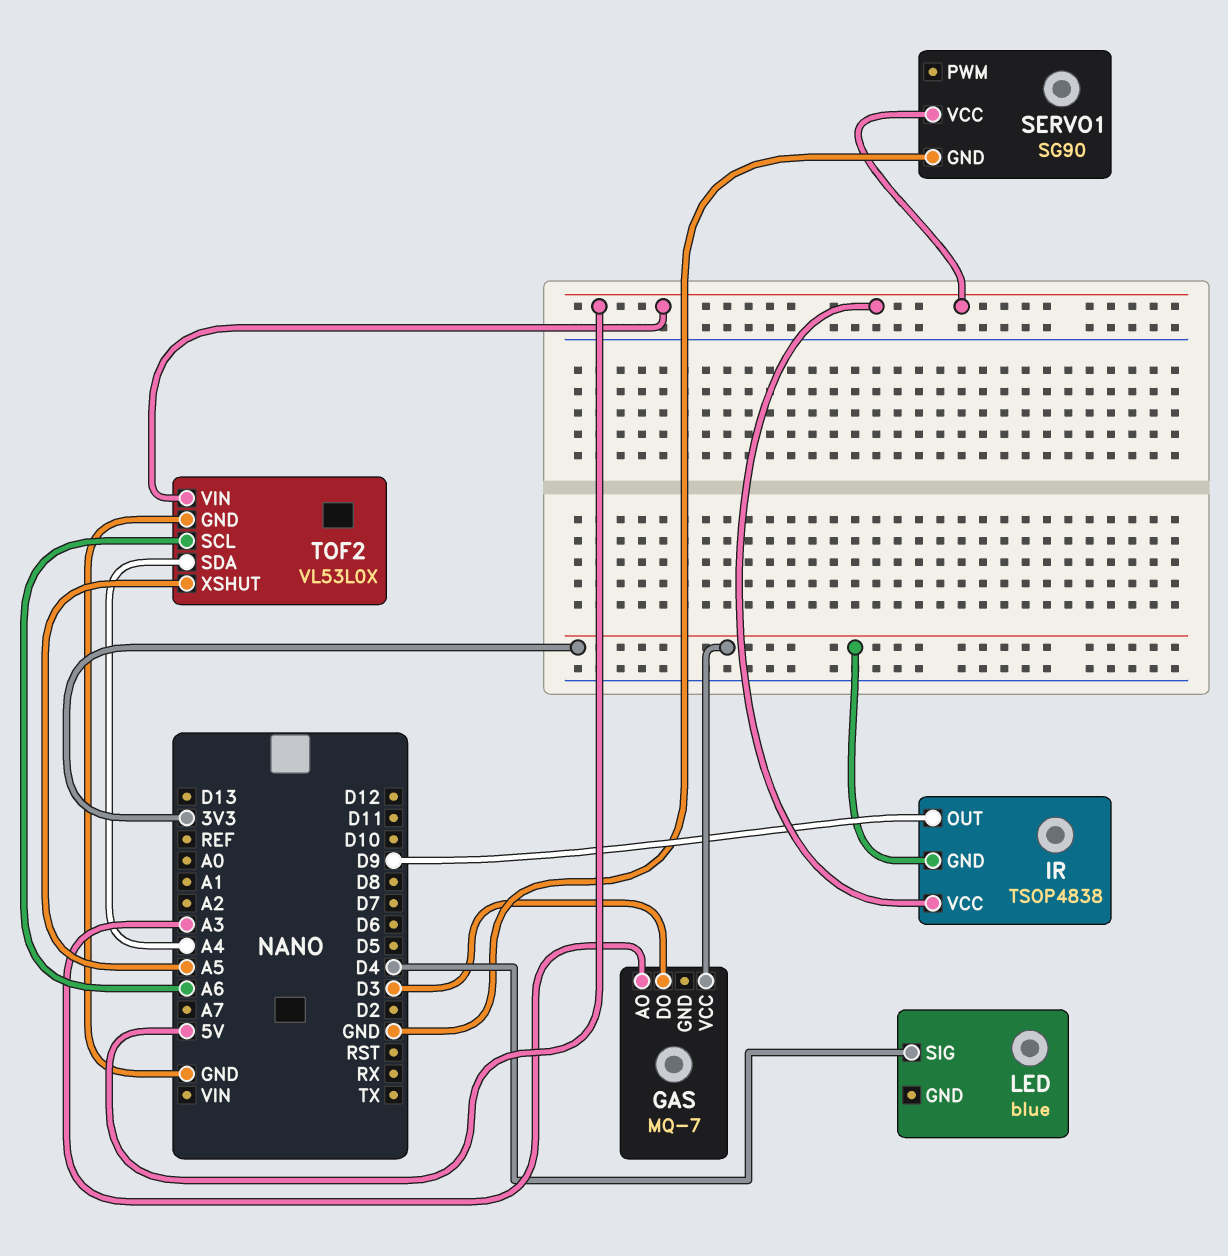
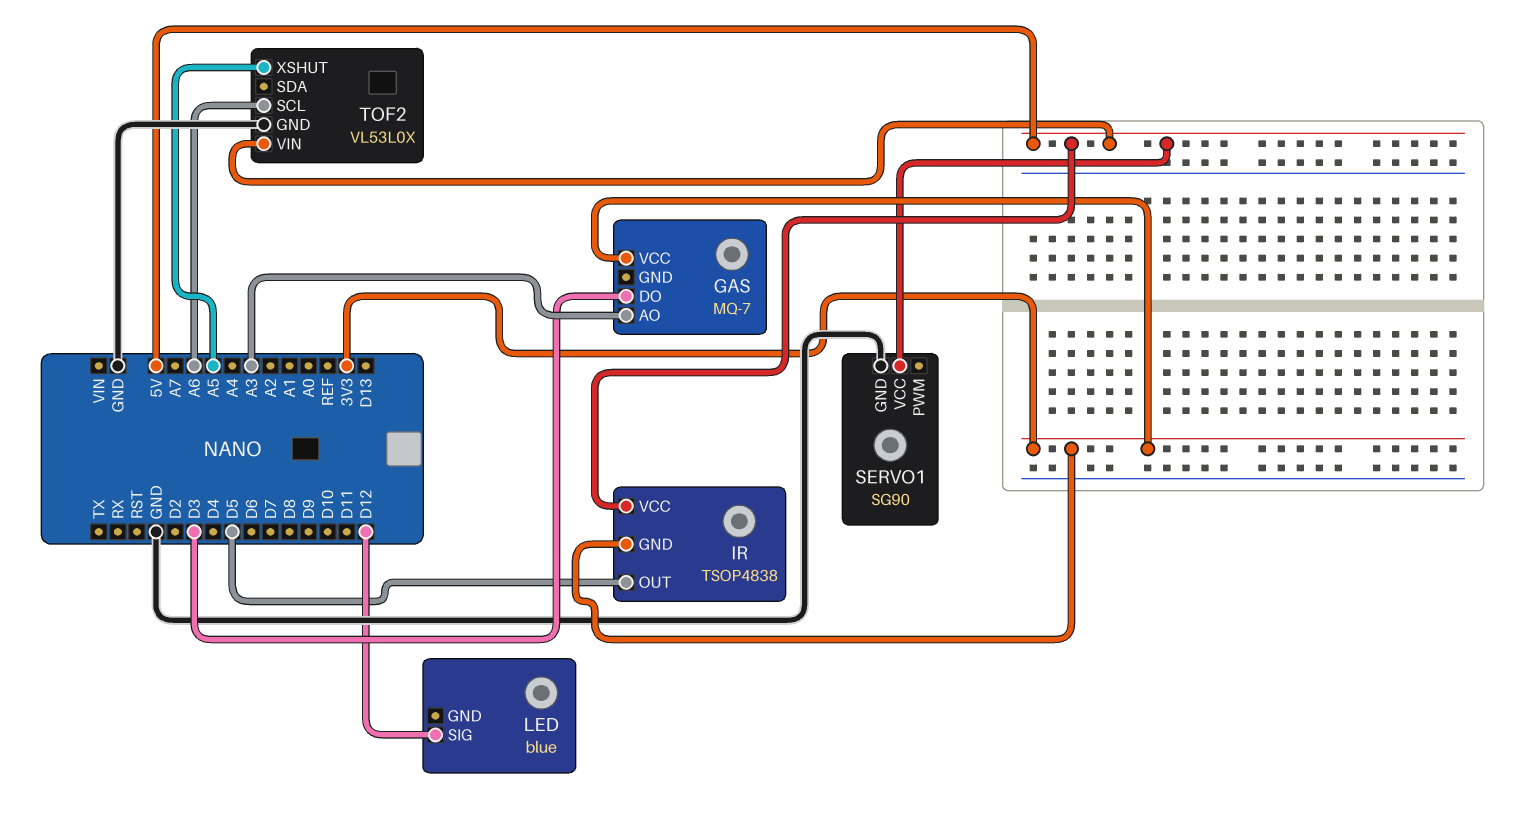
IR pin OUT: D9 -> D5
LED pin SIG: D4 -> D12
TOF2 pin SDA: A4 -> none

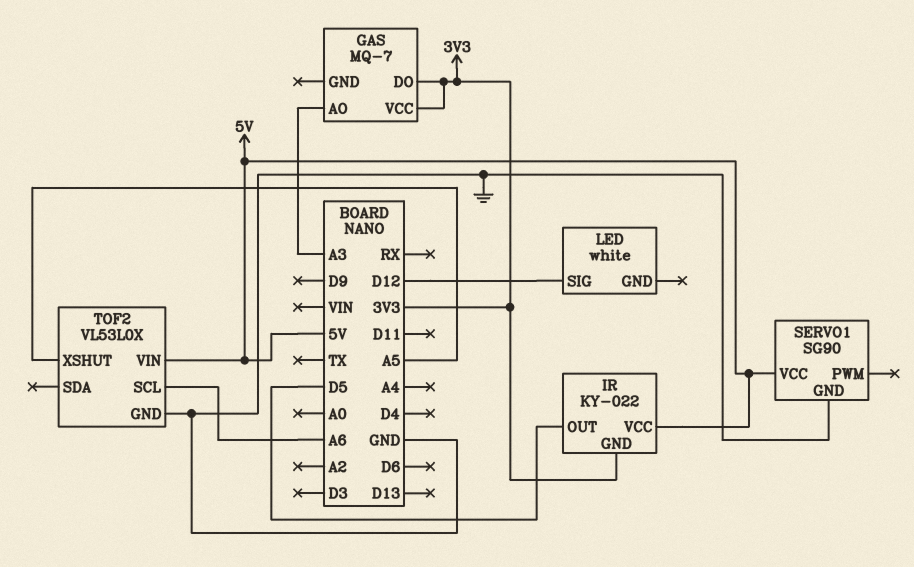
GAS pin DO: D3 -> 3V3
IR: TSOP4838 -> KY-022
LED: blue -> white

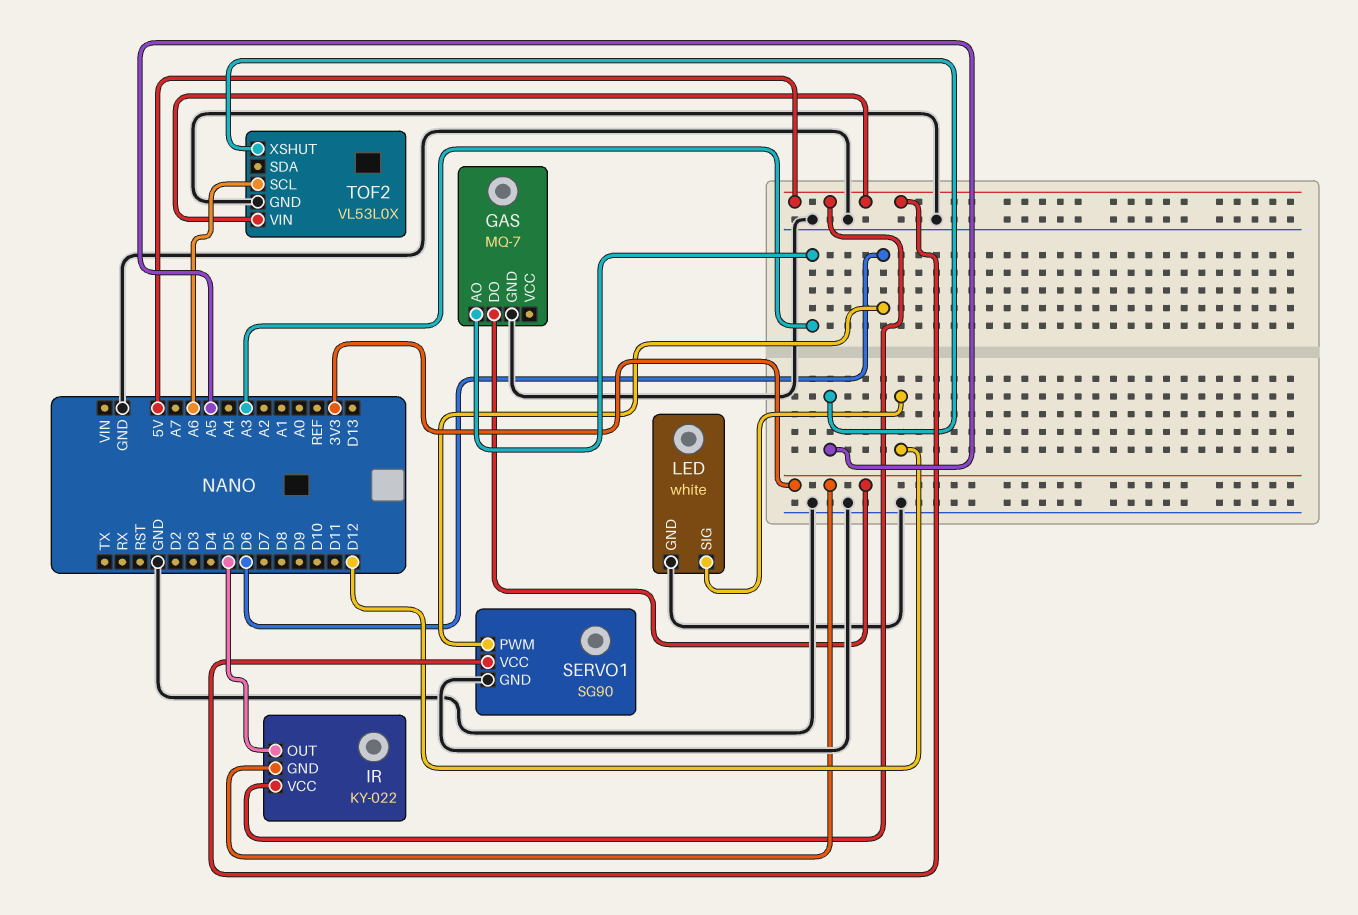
GAS pin GND: none -> GND
GAS pin VCC: 3V3 -> none
LED pin GND: none -> GND
SERVO1 pin PWM: none -> D6

